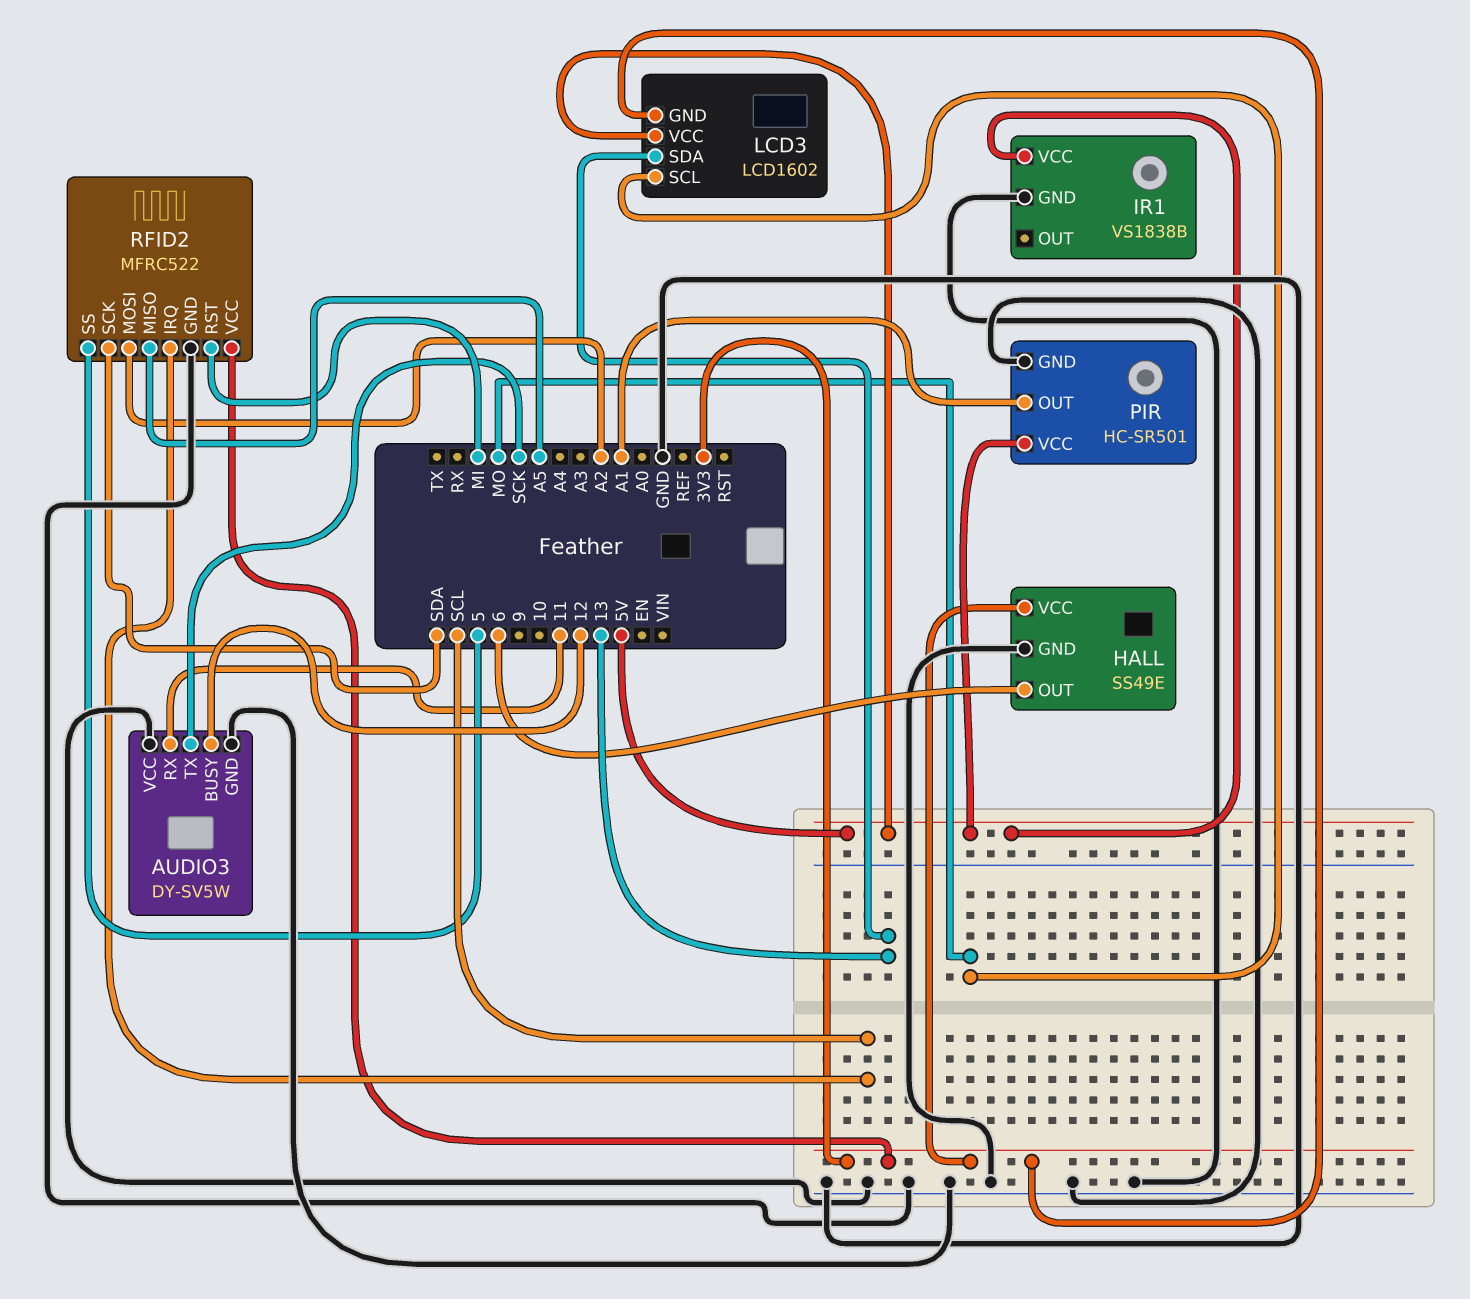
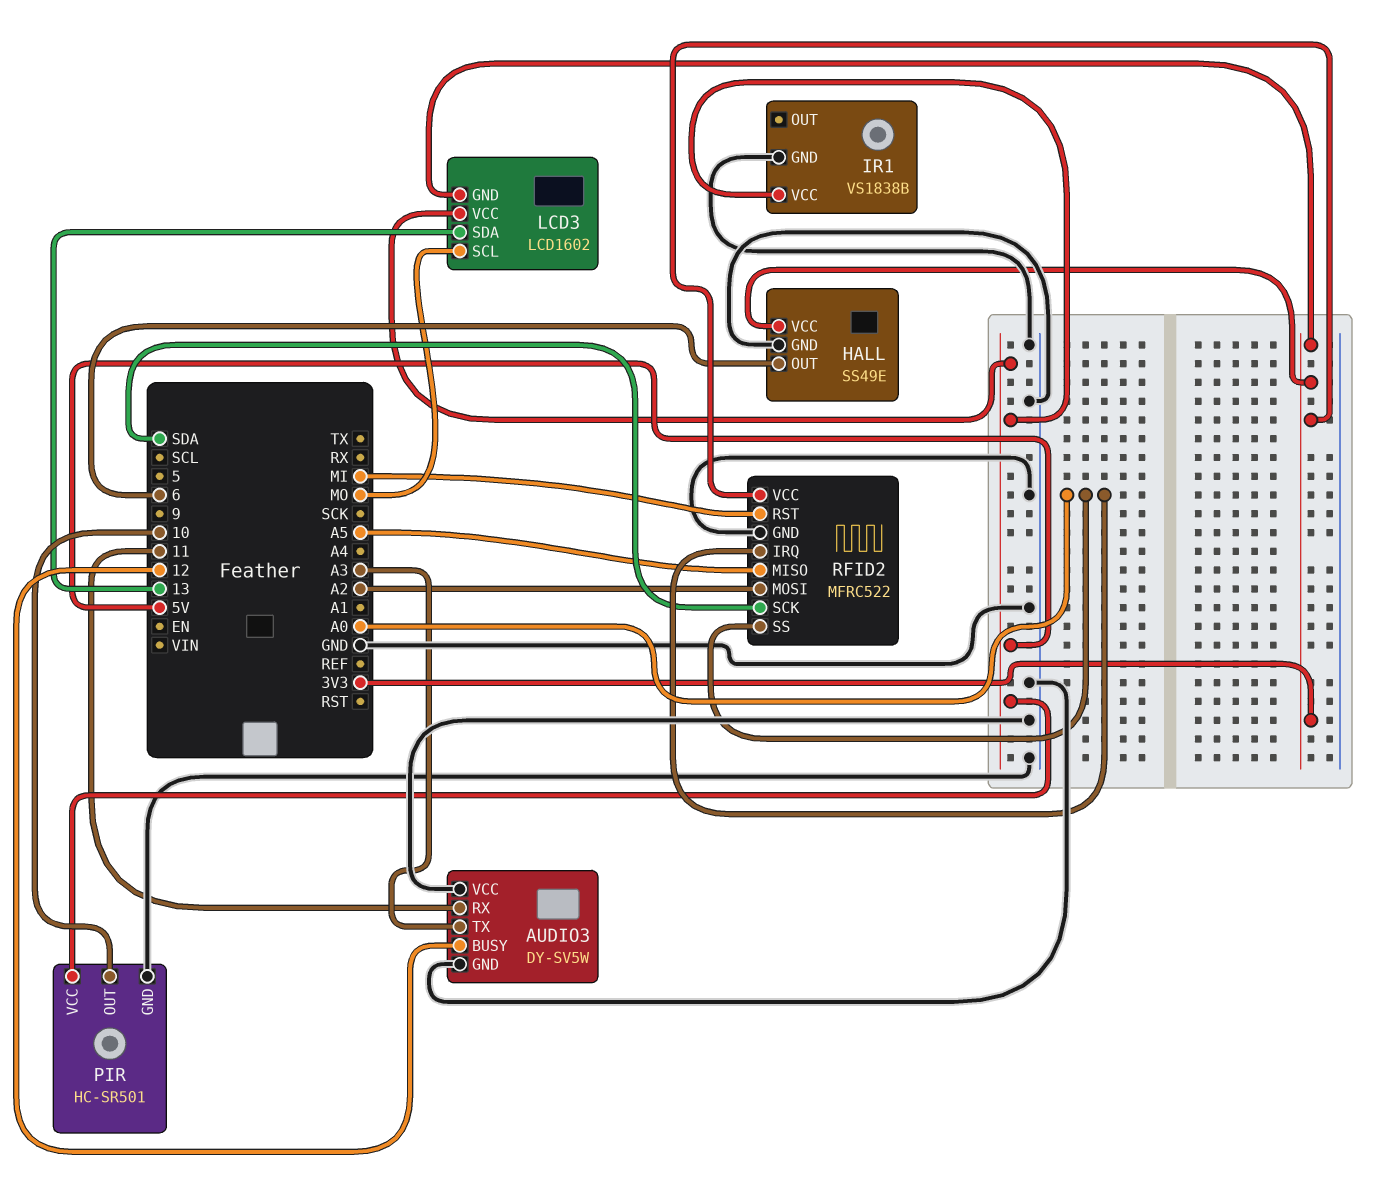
AUDIO3 pin TX: SCK -> A3
PIR pin OUT: A1 -> 10
RFID2 pin IRQ: SCL -> A0
RFID2 pin SS: 5 -> A0

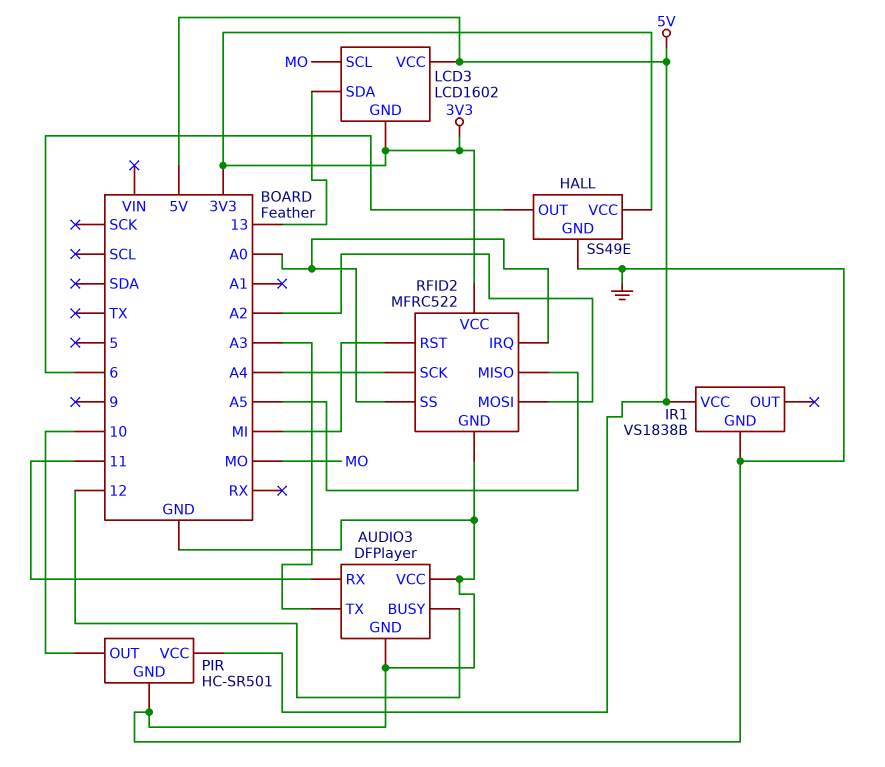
AUDIO3: DY-SV5W -> DFPlayer
RFID2 pin SCK: SDA -> A4

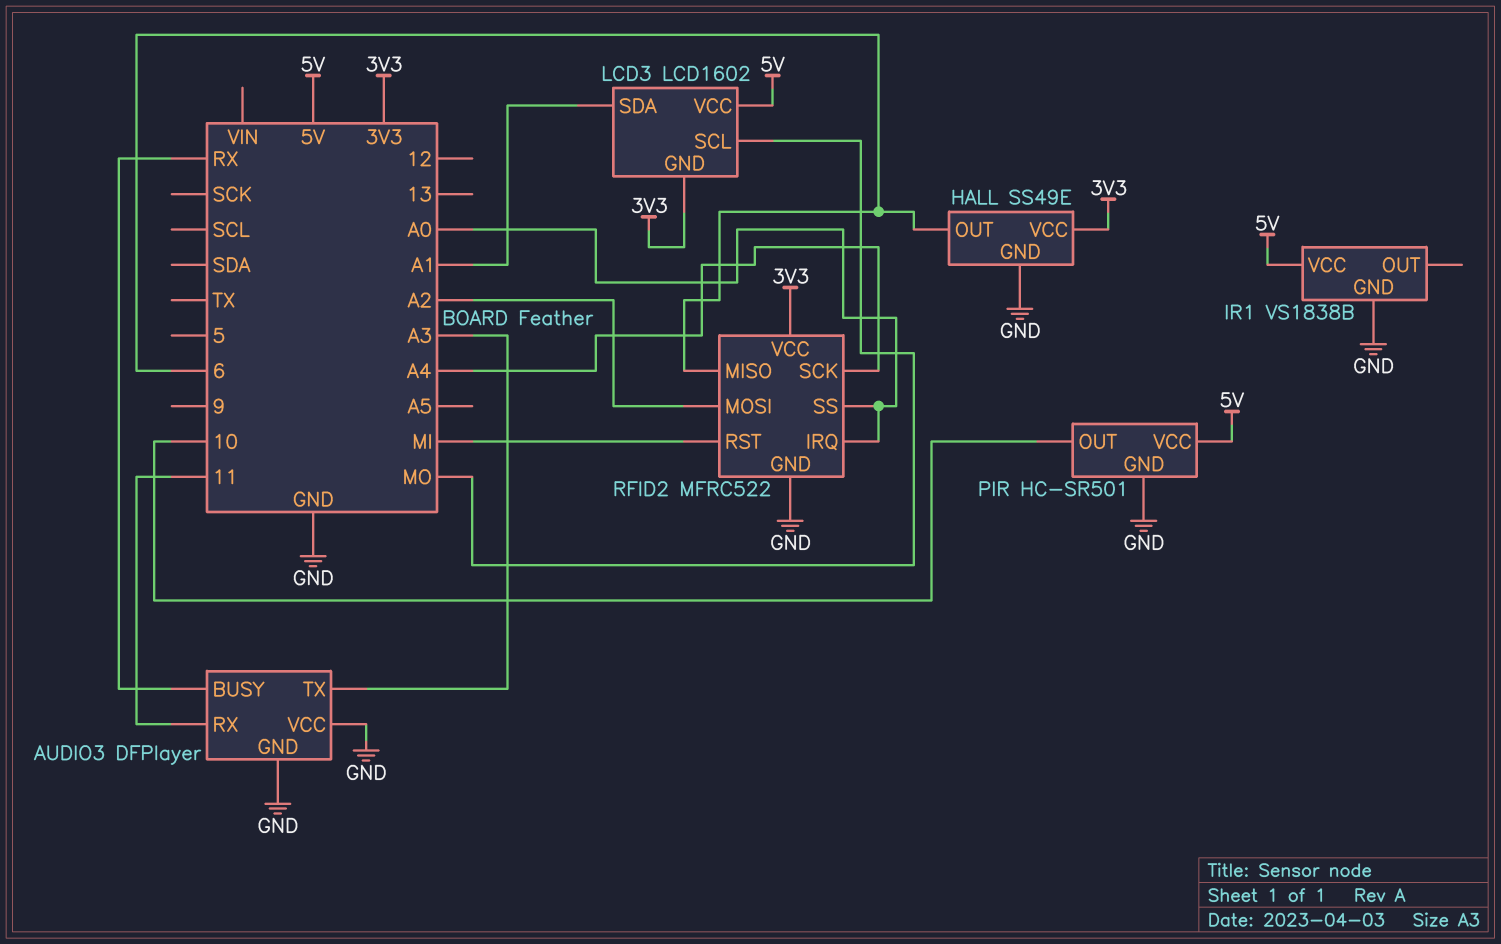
AUDIO3 pin BUSY: 12 -> RX
LCD3 pin SDA: 13 -> A1
RFID2 pin MISO: A5 -> 6

